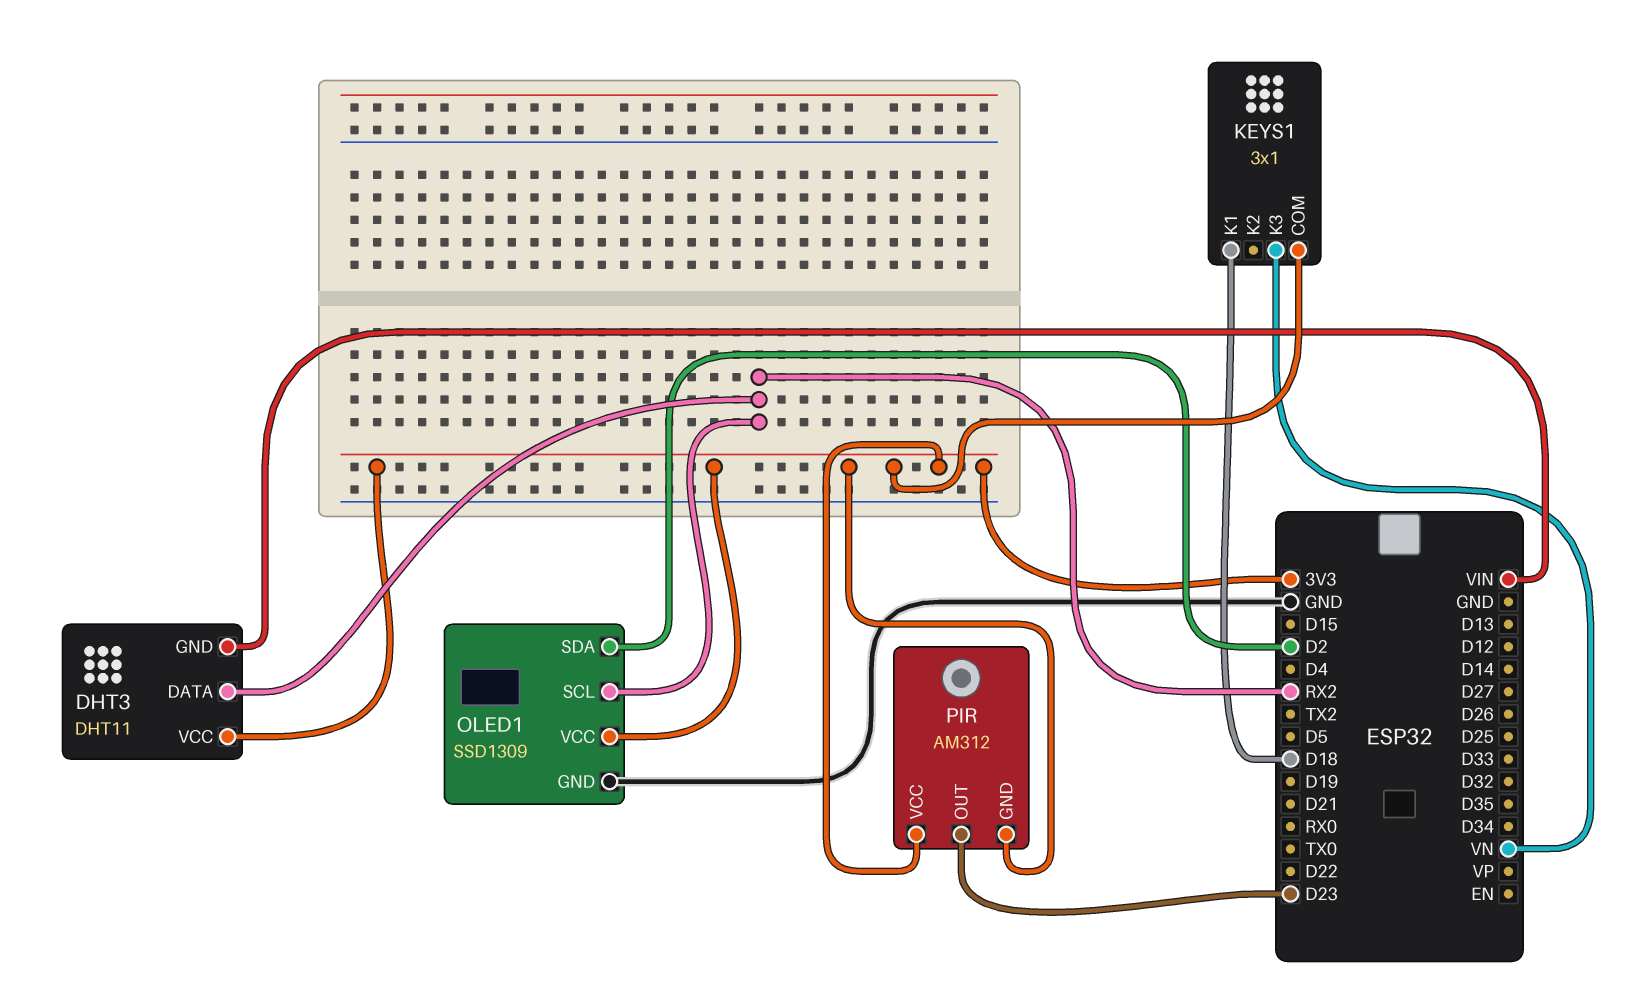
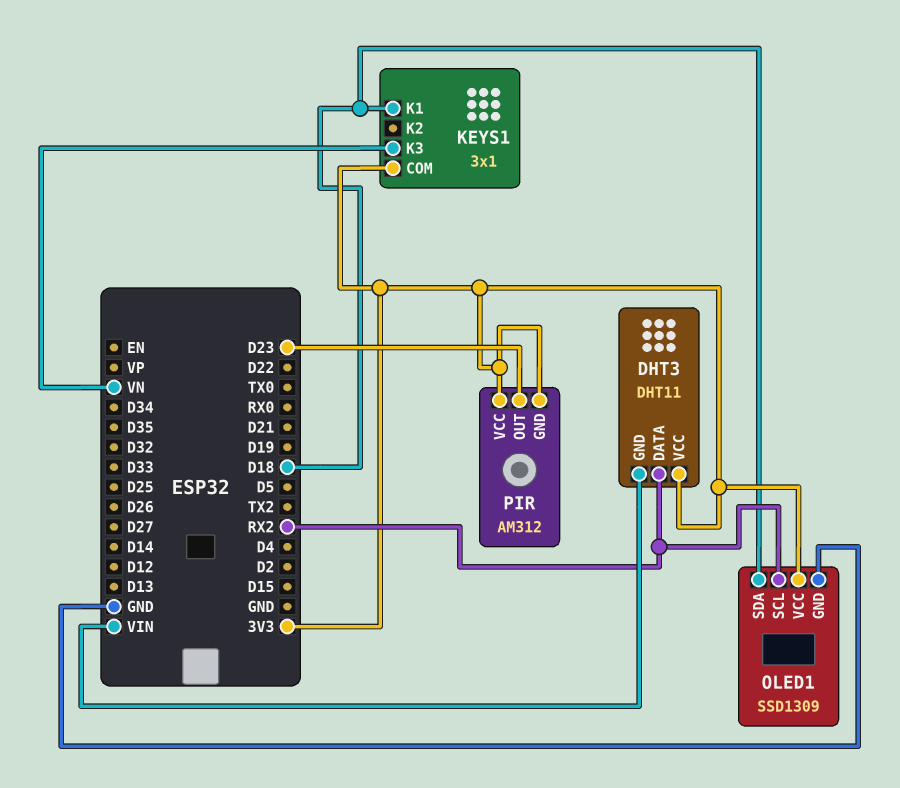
OLED1 pin SDA: D2 -> D18

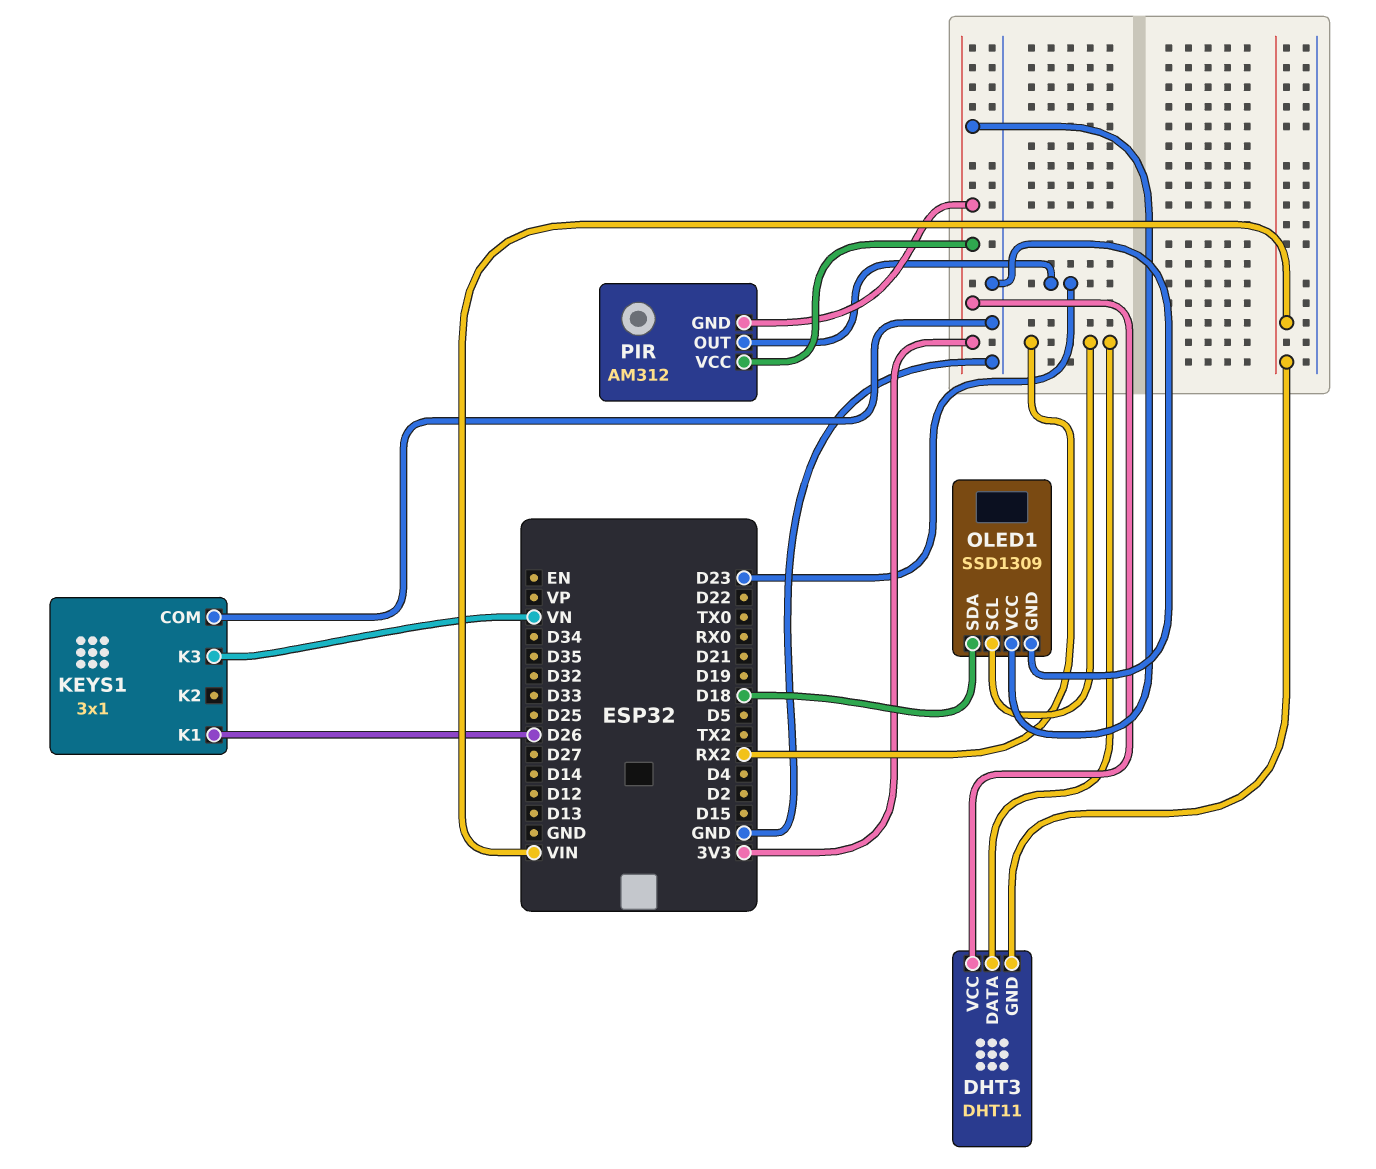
KEYS1 pin COM: 3V3 -> GND
KEYS1 pin K1: D18 -> D26

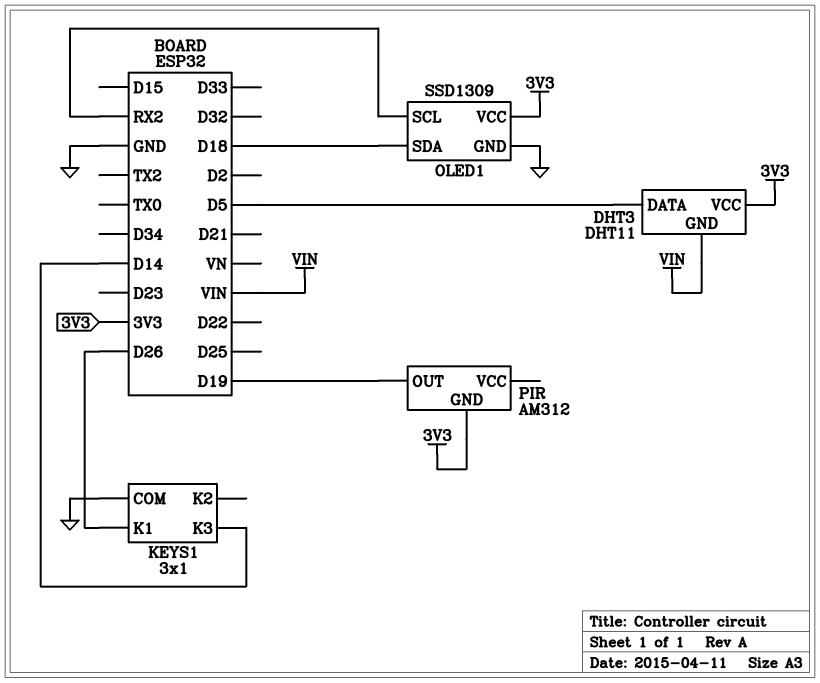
DHT3 pin DATA: RX2 -> D5
KEYS1 pin K3: VN -> D14
PIR pin OUT: D23 -> D19
PIR pin VCC: 3V3 -> none

